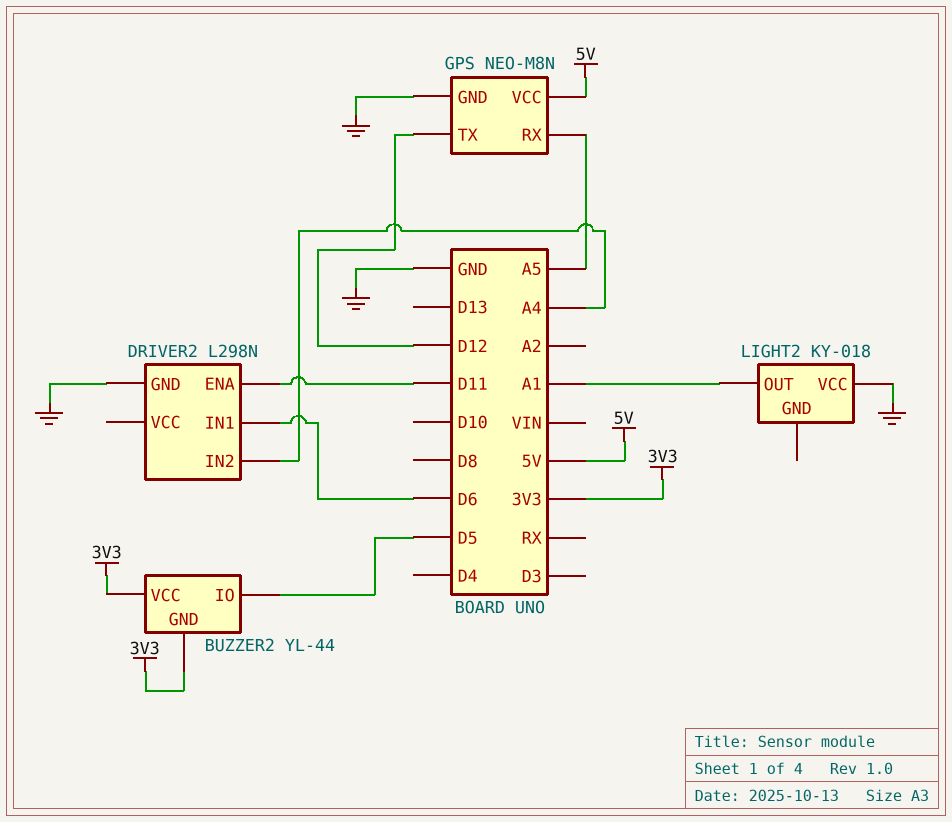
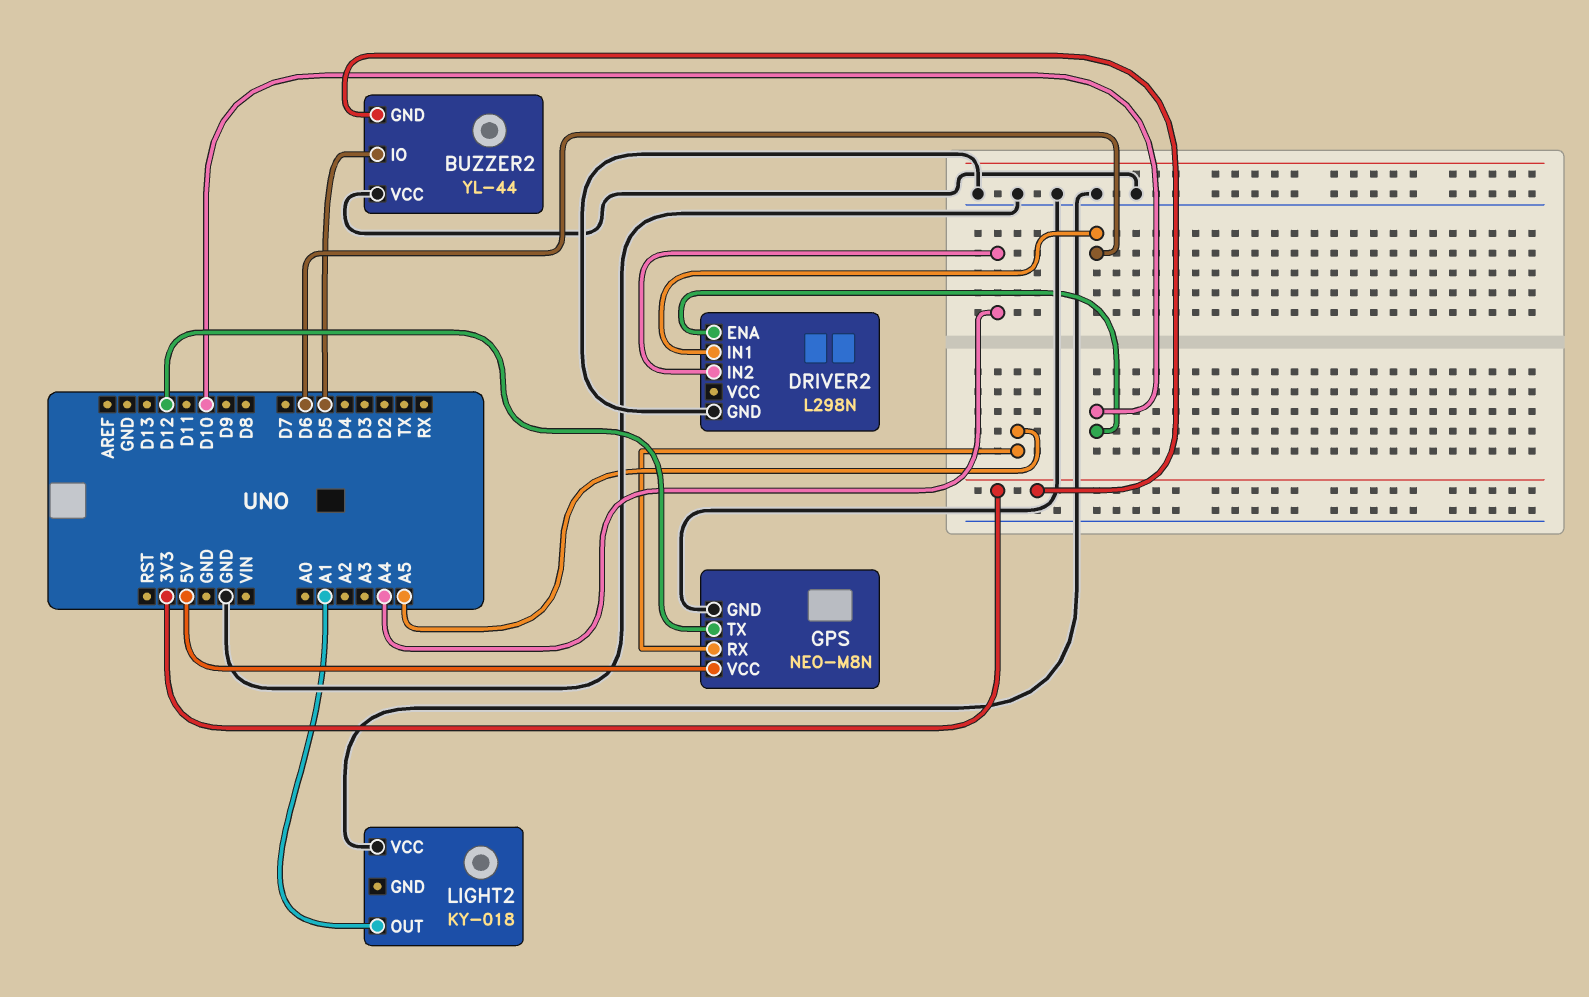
BUZZER2 pin VCC: 3V3 -> GND
DRIVER2 pin ENA: D11 -> D10

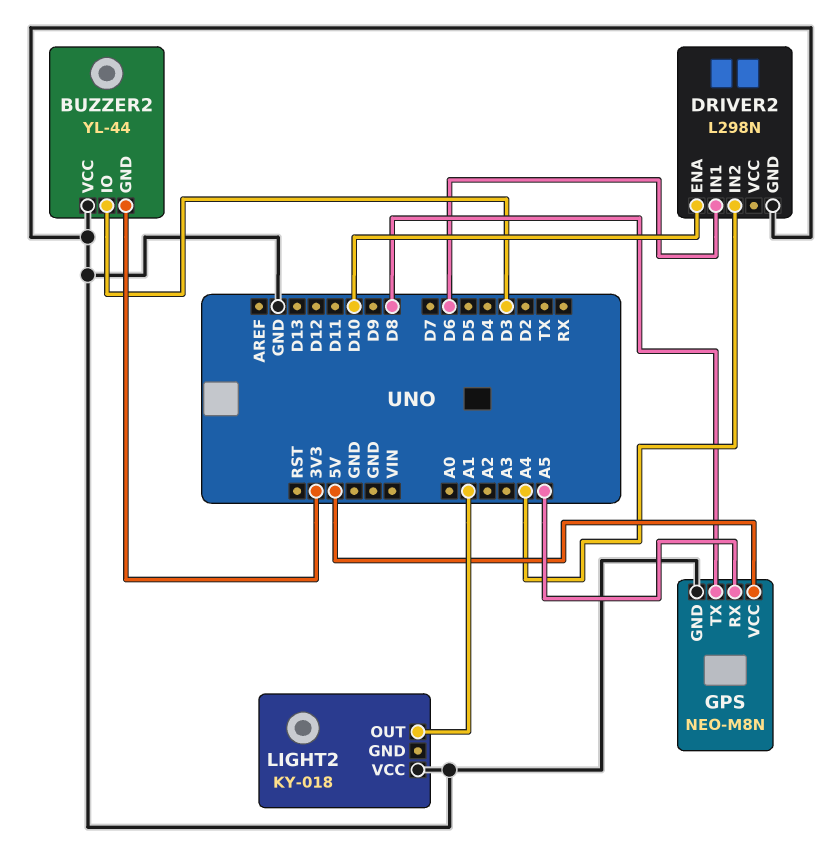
BUZZER2 pin IO: D5 -> D3
GPS pin TX: D12 -> D8

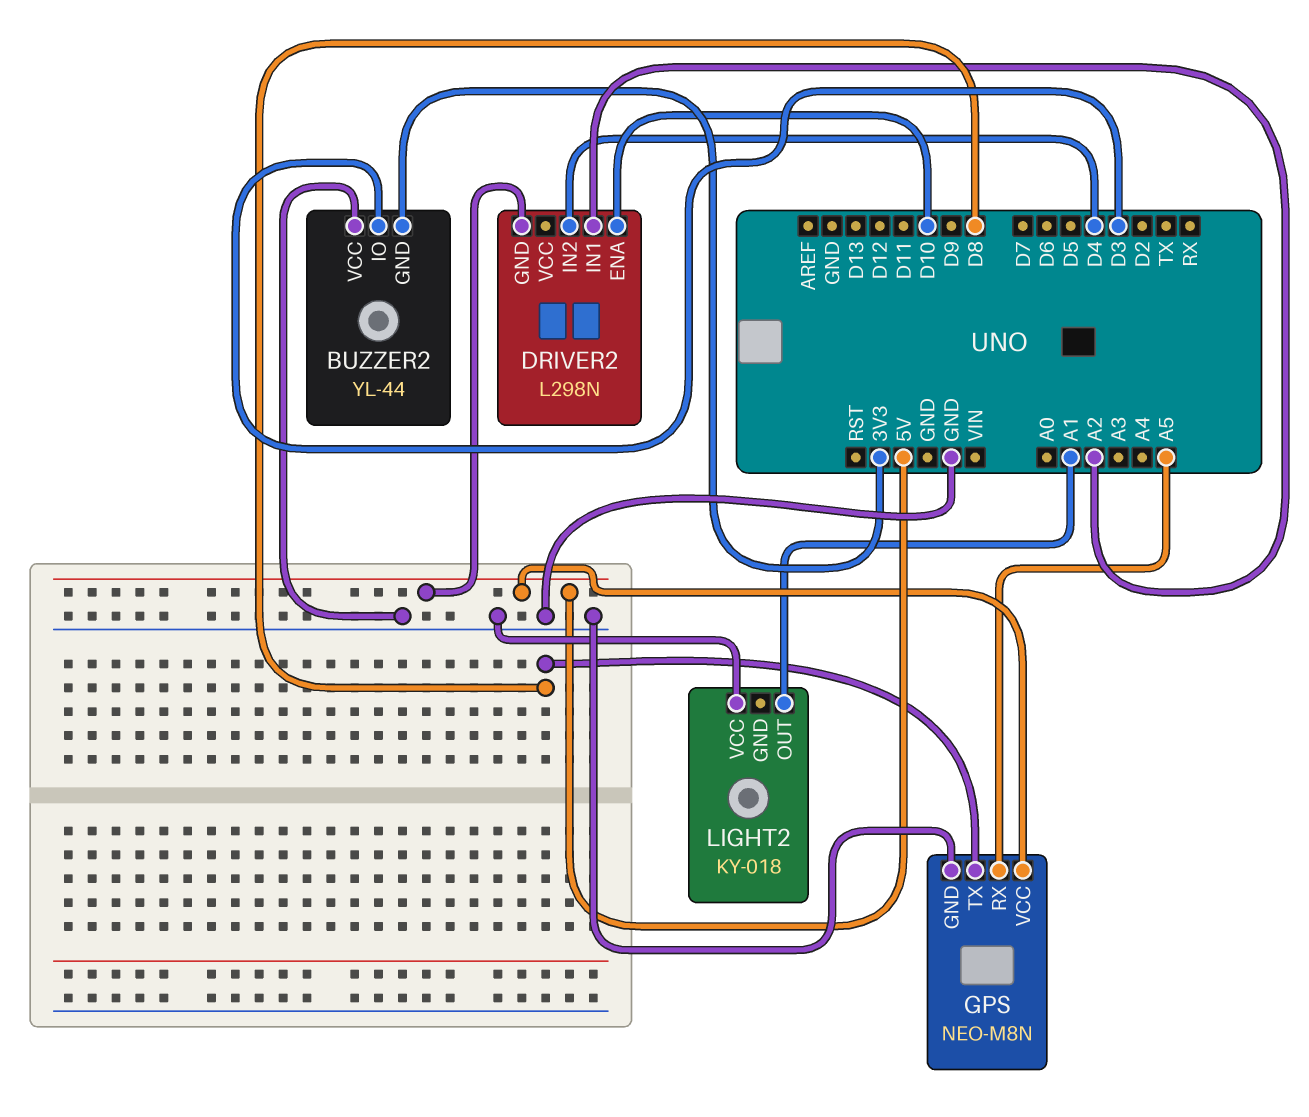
DRIVER2 pin GND: GND -> 5V
DRIVER2 pin IN1: D6 -> A2
DRIVER2 pin IN2: A4 -> D4

